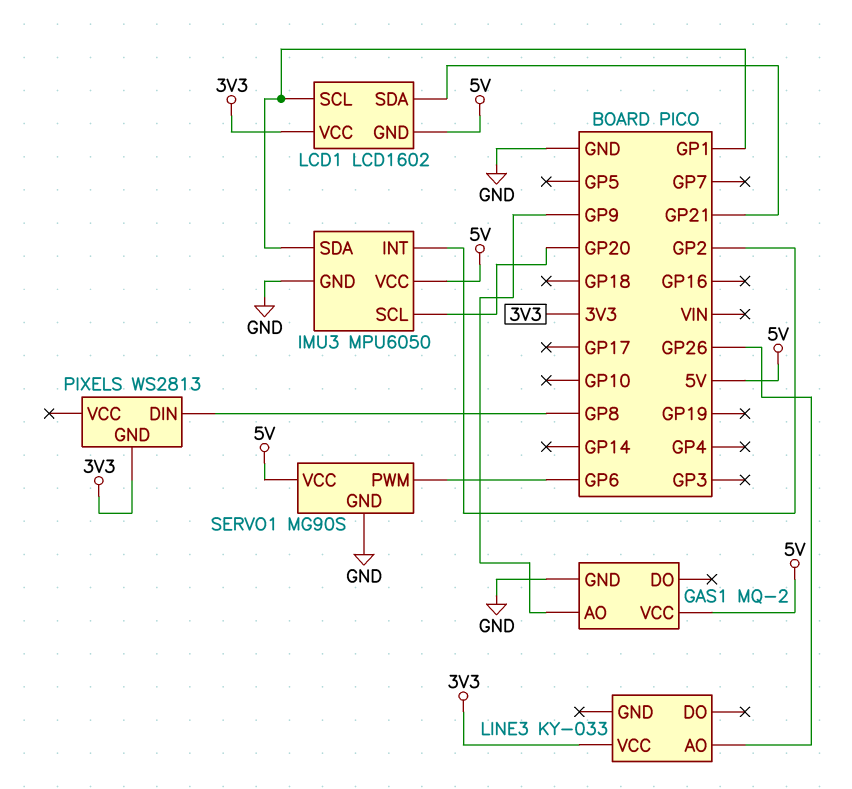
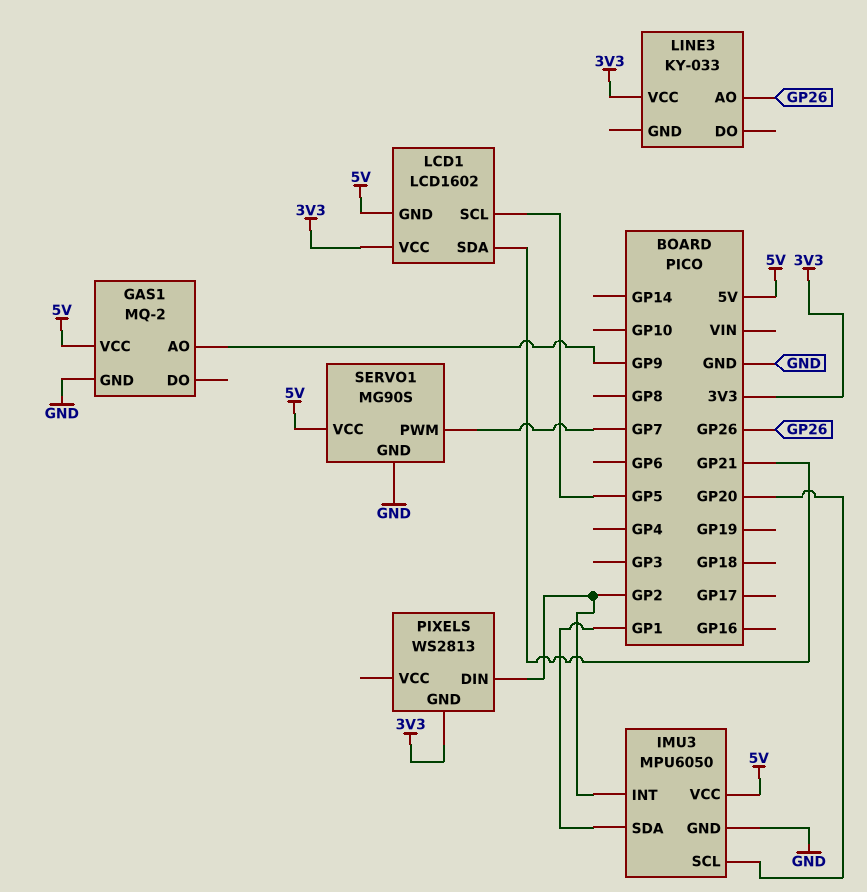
LCD1 pin SCL: GP1 -> GP5
PIXELS pin DIN: GP8 -> GP2
SERVO1 pin PWM: GP6 -> GP7

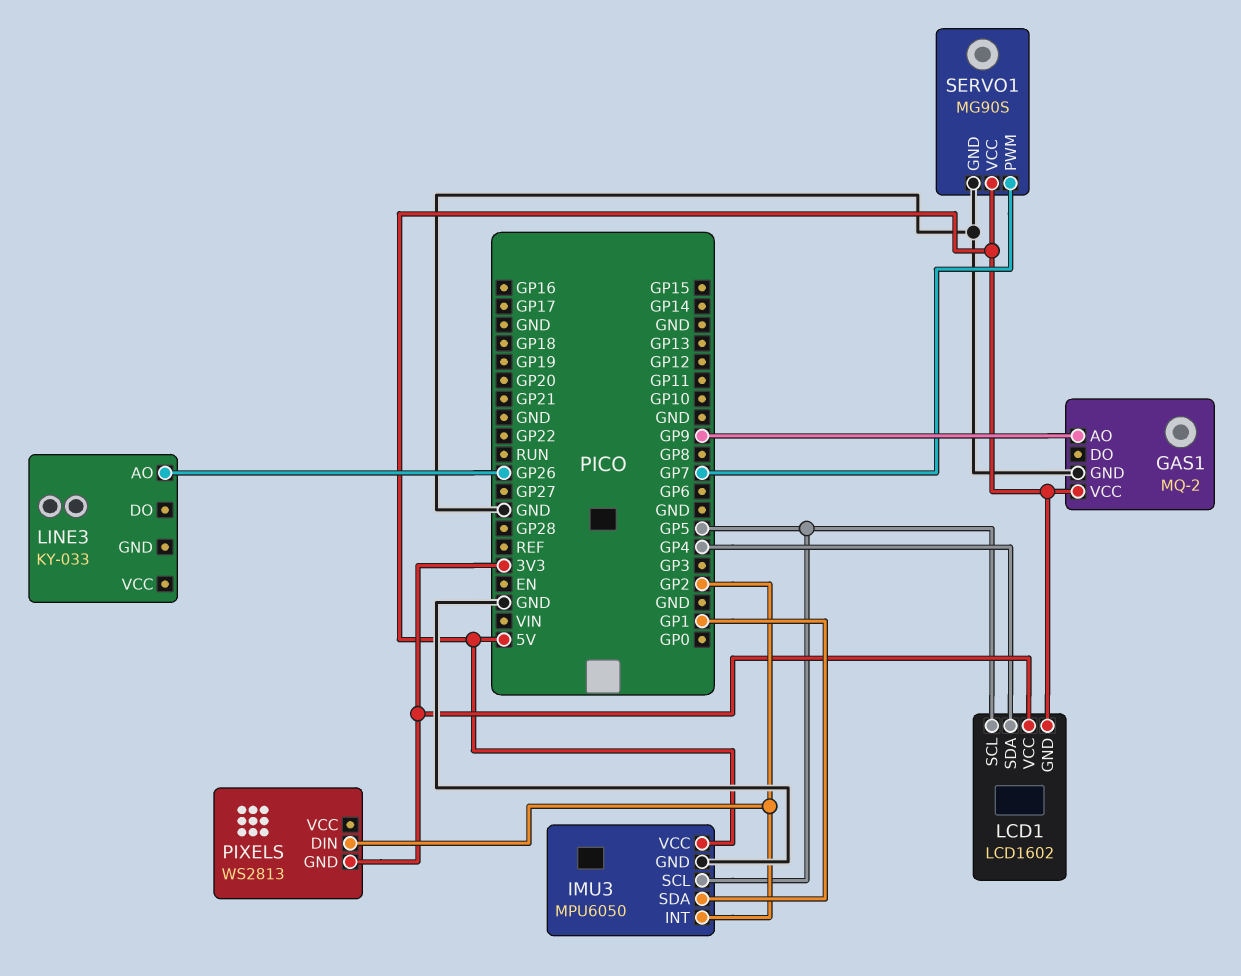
IMU3 pin SCL: GP20 -> GP5
LCD1 pin SDA: GP21 -> GP4
LINE3 pin VCC: 3V3 -> none

